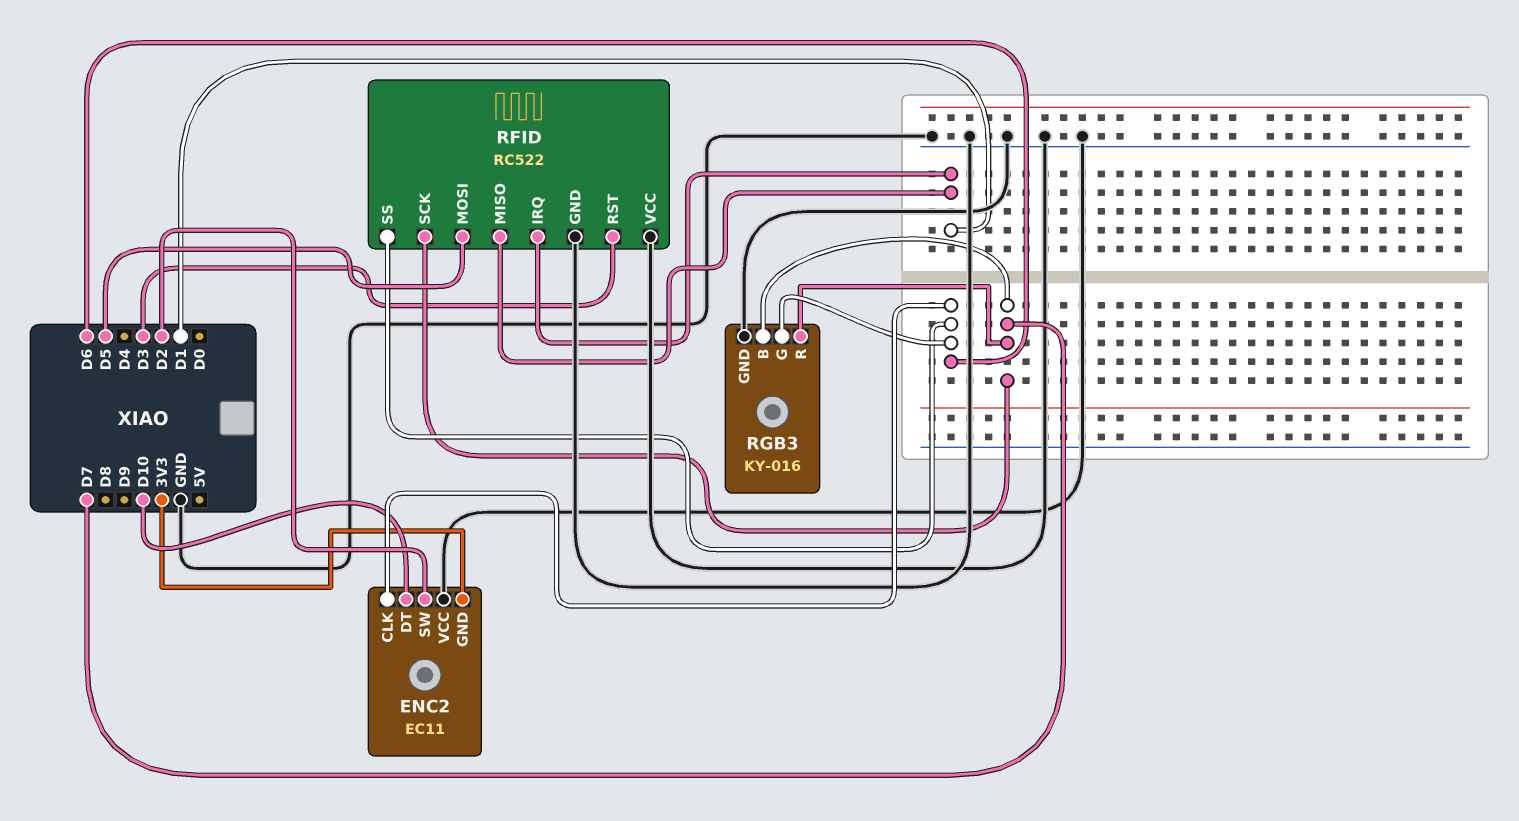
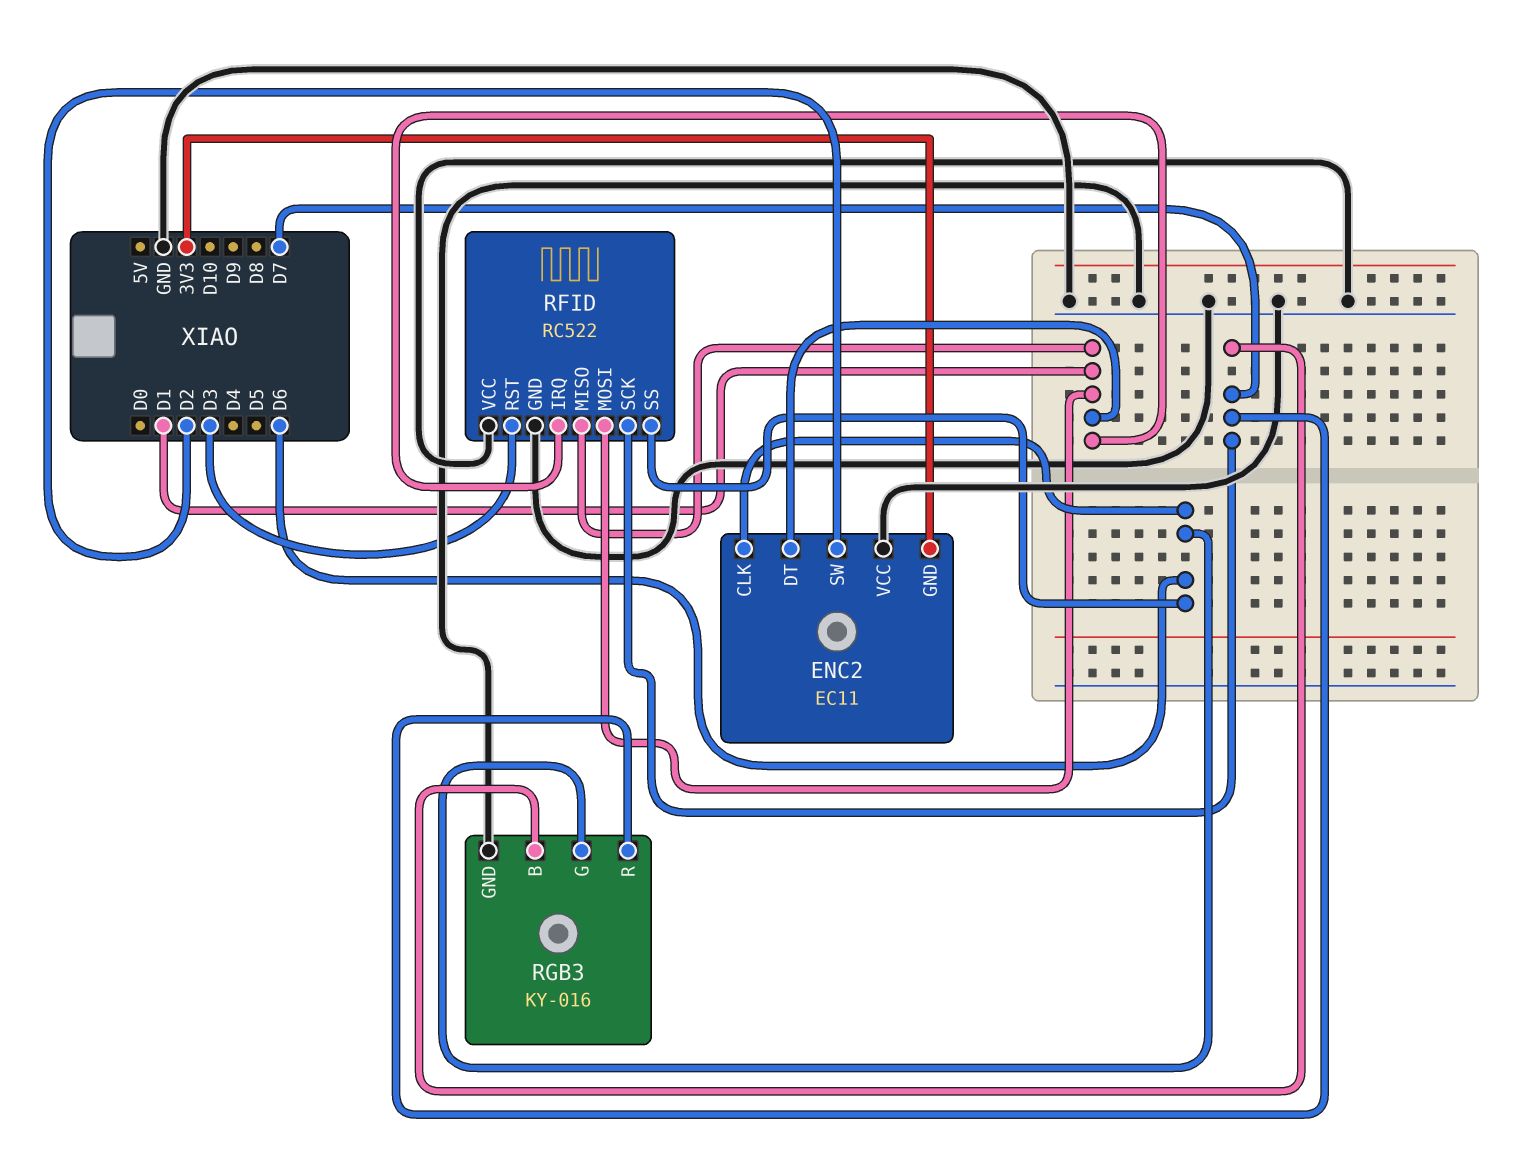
ENC2 pin DT: D10 -> D1
RFID pin MOSI: D5 -> D1

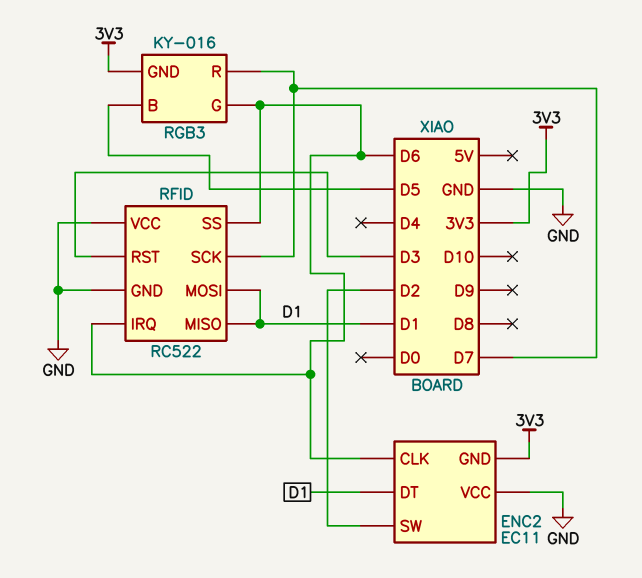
RFID pin IRQ: D1 -> D6
RGB3 pin B: D7 -> D5
RGB3 pin GND: GND -> 3V3

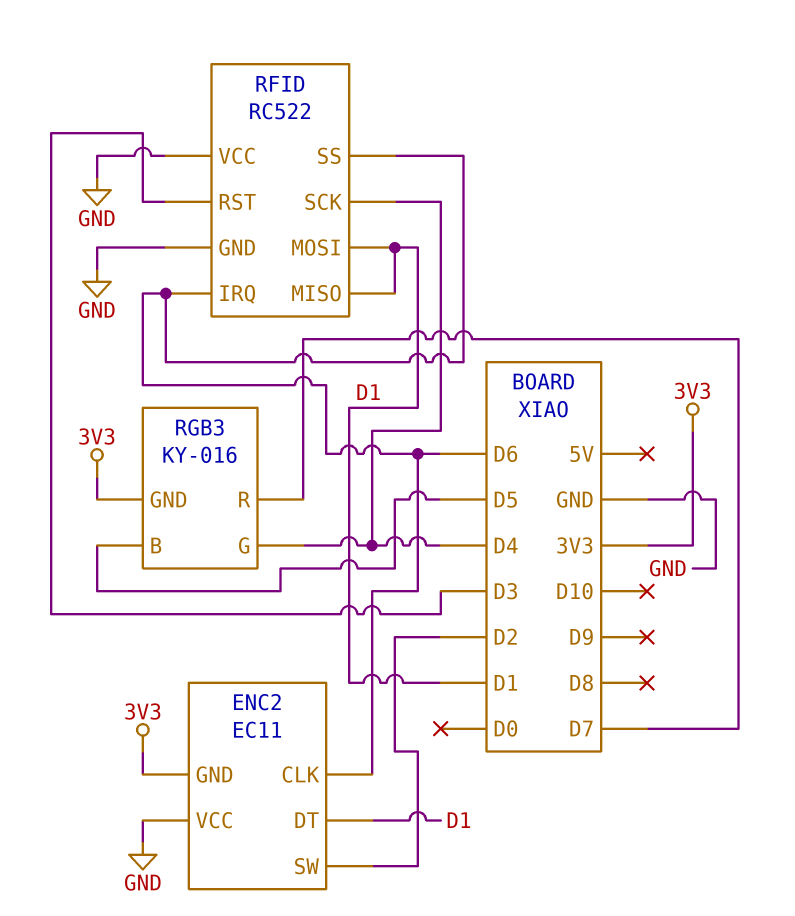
RFID pin SCK: D7 -> D4
RGB3 pin G: D6 -> D4

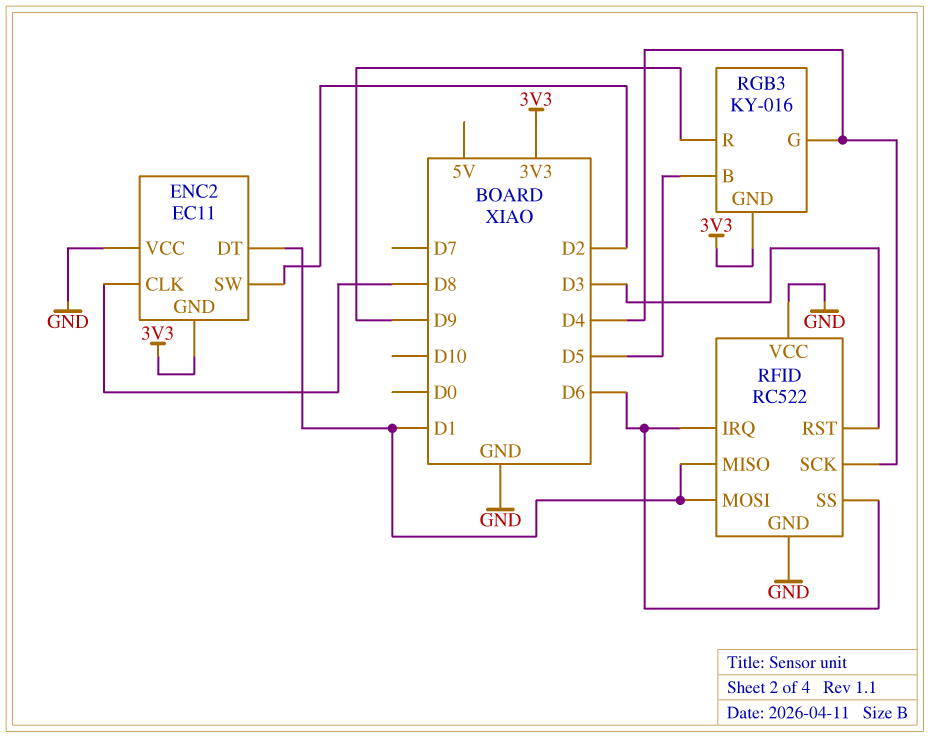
ENC2 pin CLK: D6 -> D8
RGB3 pin R: D7 -> D9

